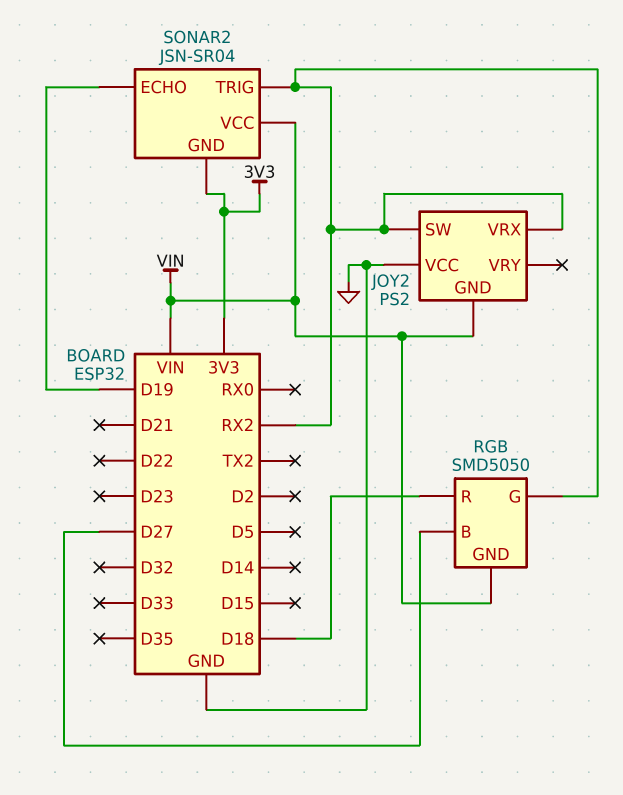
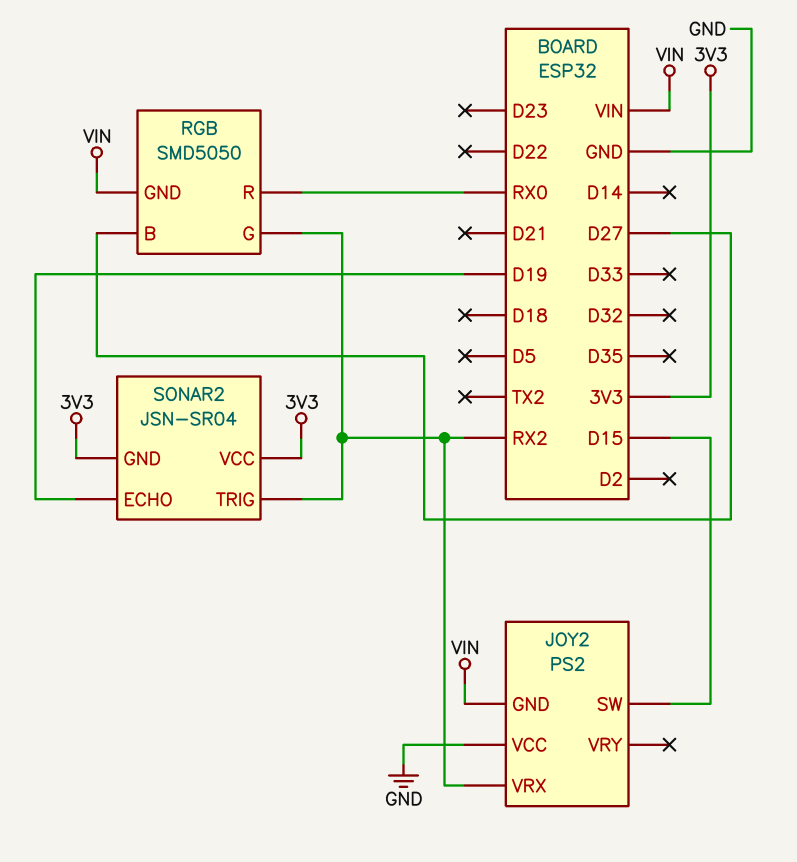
JOY2 pin SW: RX2 -> D15
RGB pin R: D18 -> RX0
SONAR2 pin VCC: VIN -> 3V3

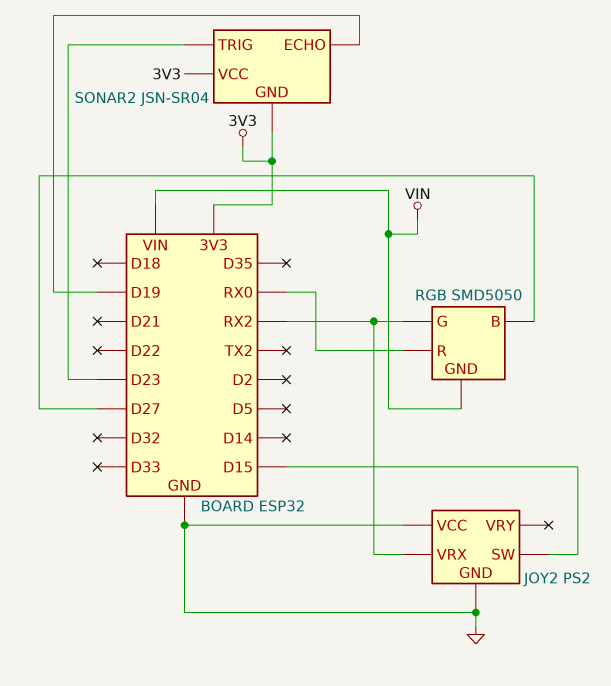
JOY2 pin GND: VIN -> GND
SONAR2 pin TRIG: RX2 -> D23

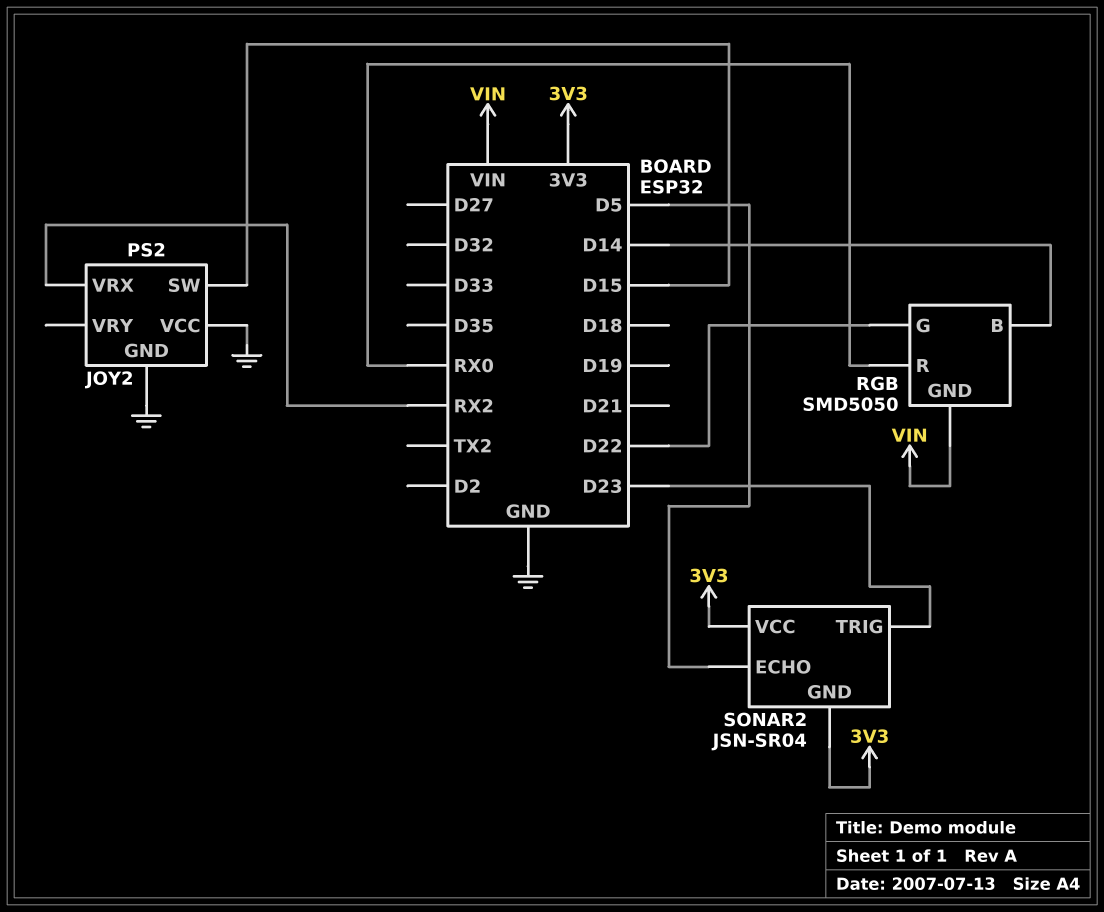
RGB pin B: D27 -> D14
RGB pin G: RX2 -> D22
SONAR2 pin ECHO: D19 -> D5

